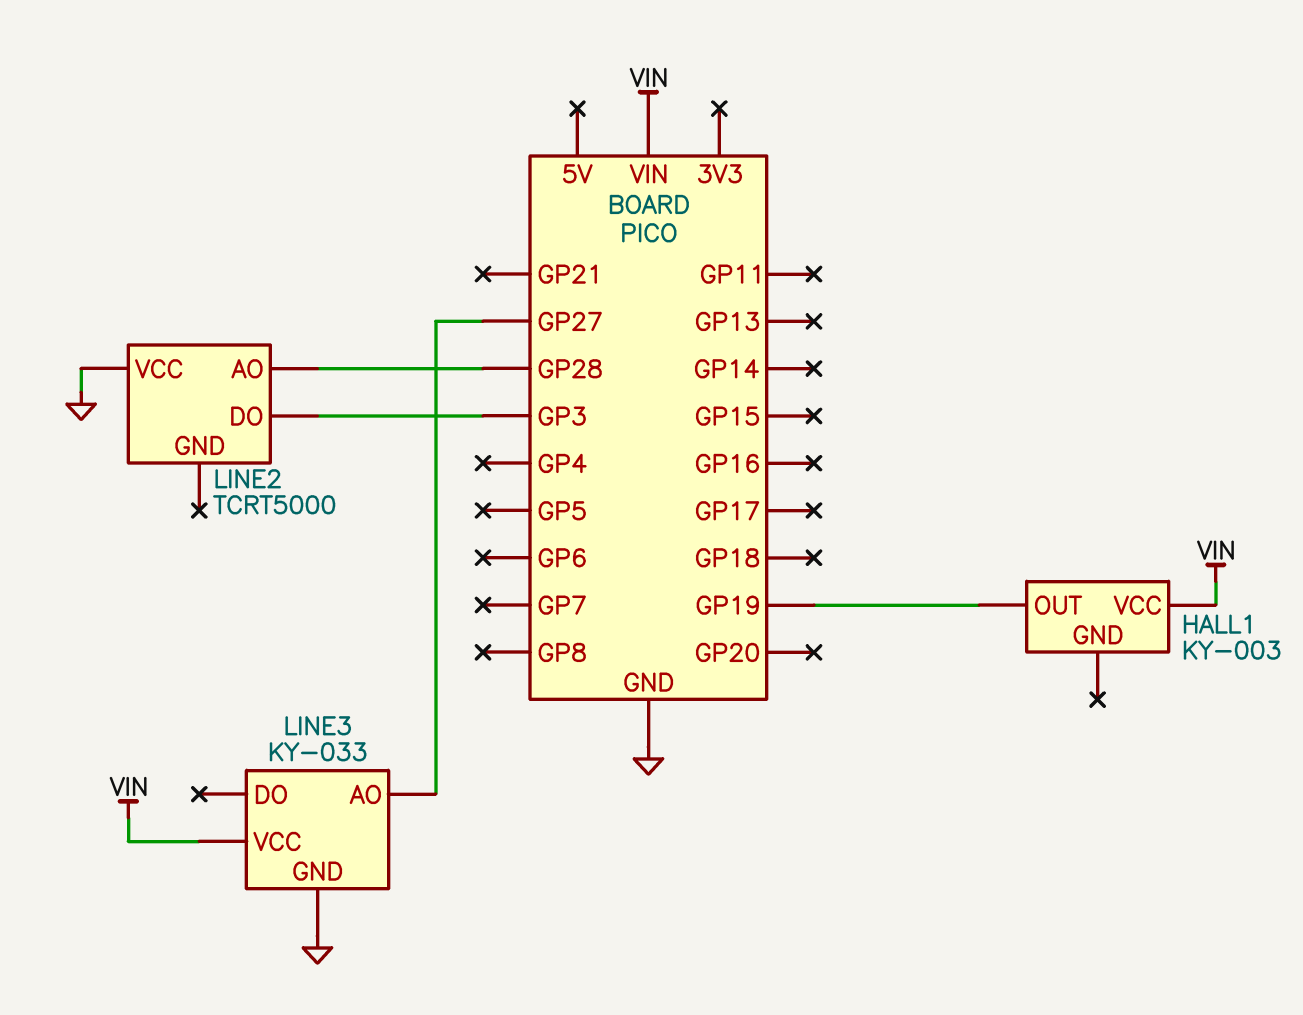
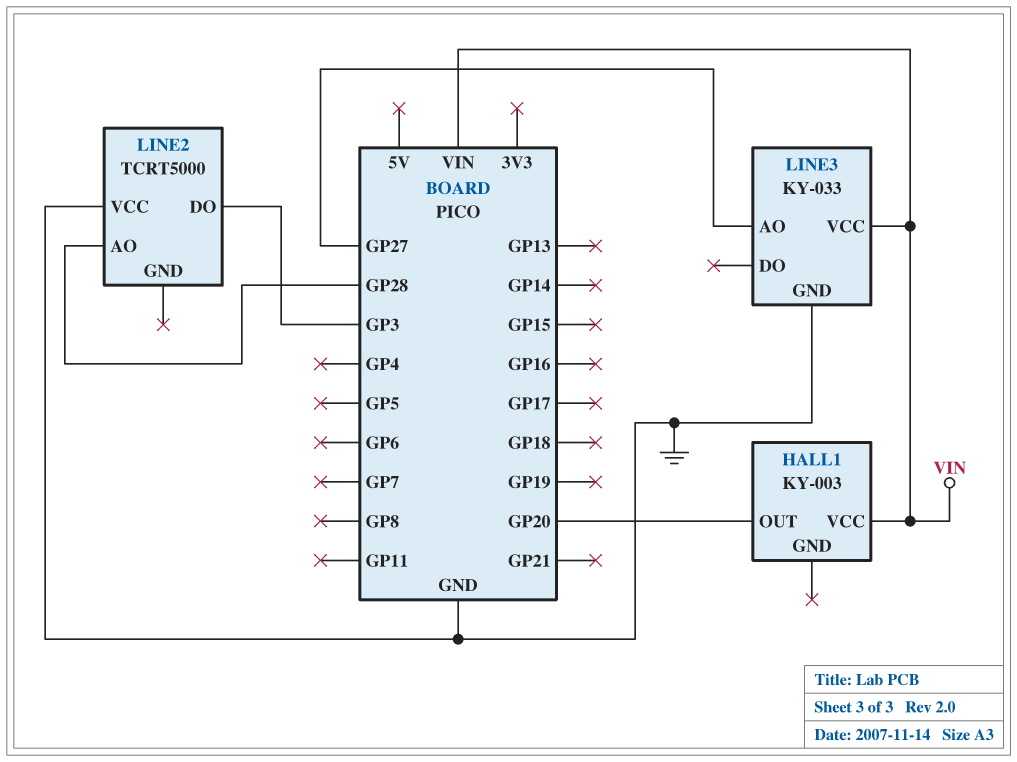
HALL1 pin OUT: GP19 -> GP20

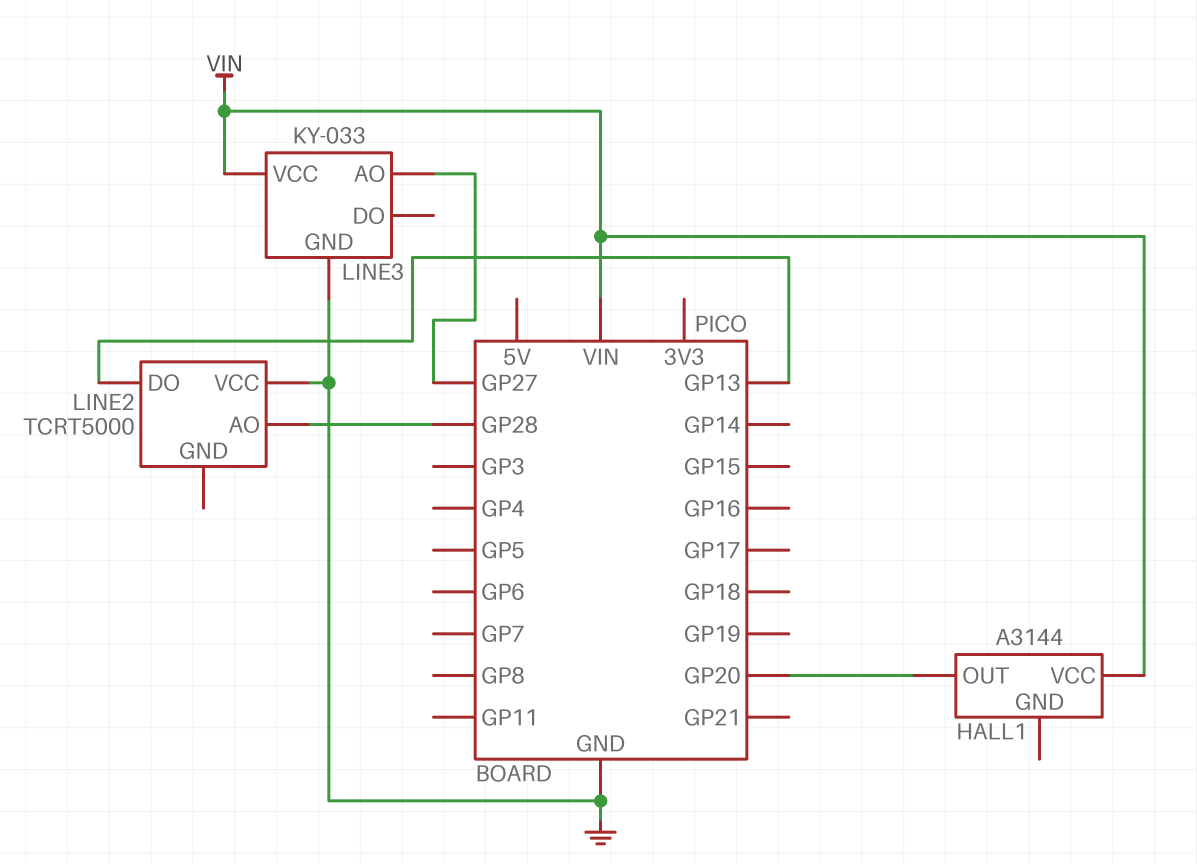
HALL1: KY-003 -> A3144
LINE2 pin DO: GP3 -> GP13

